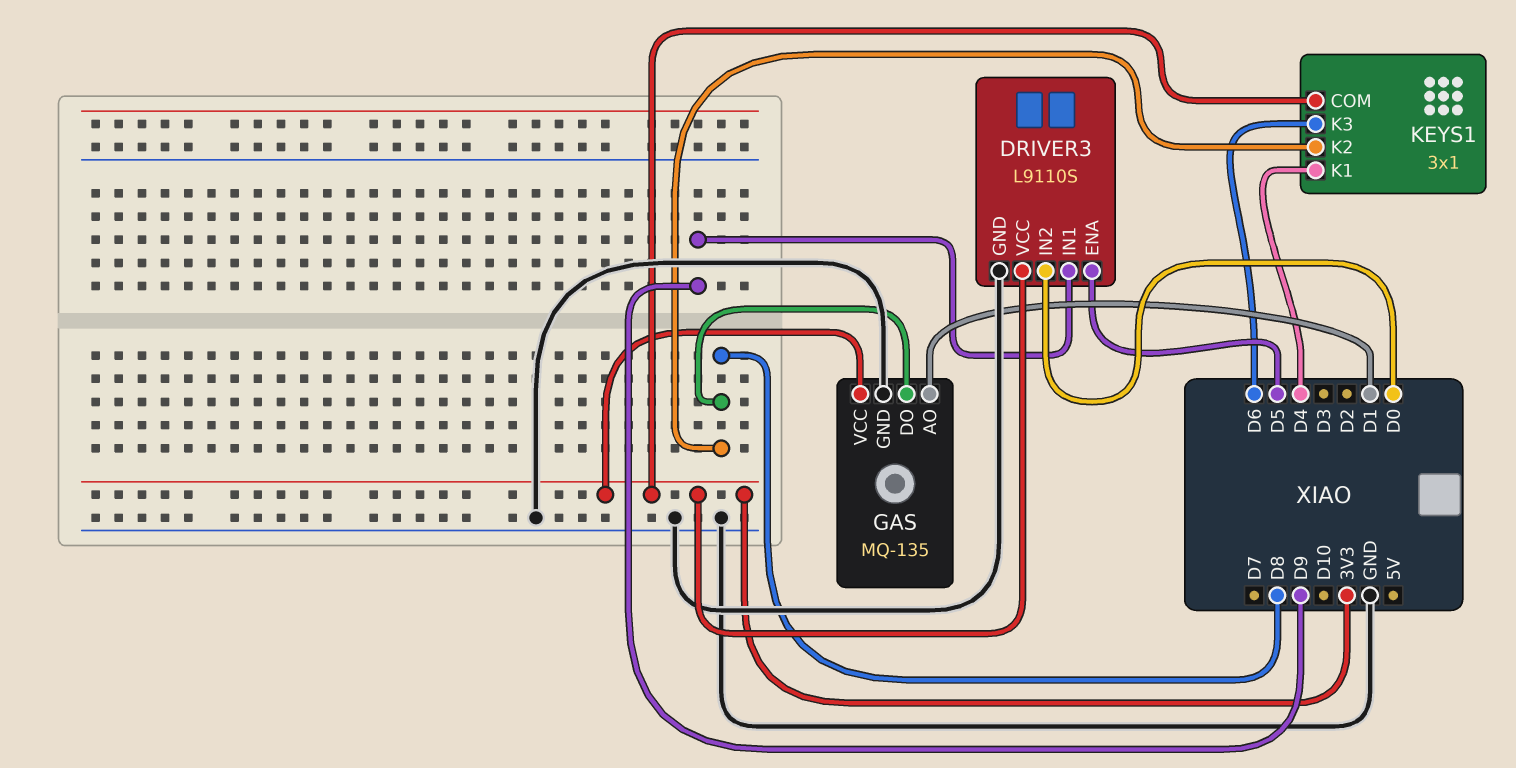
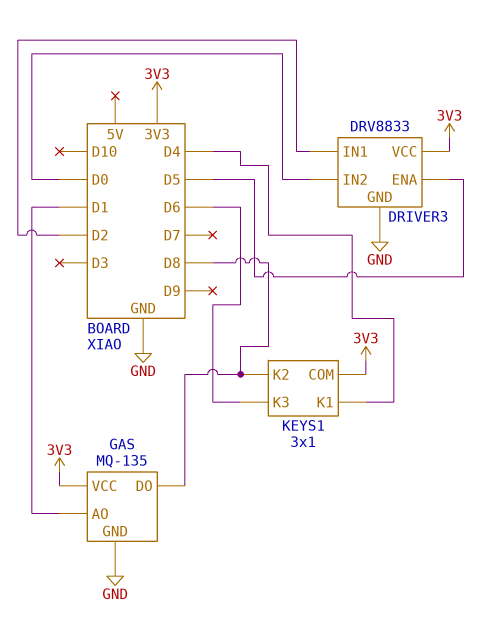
DRIVER3: L9110S -> DRV8833
DRIVER3 pin IN1: D9 -> D2

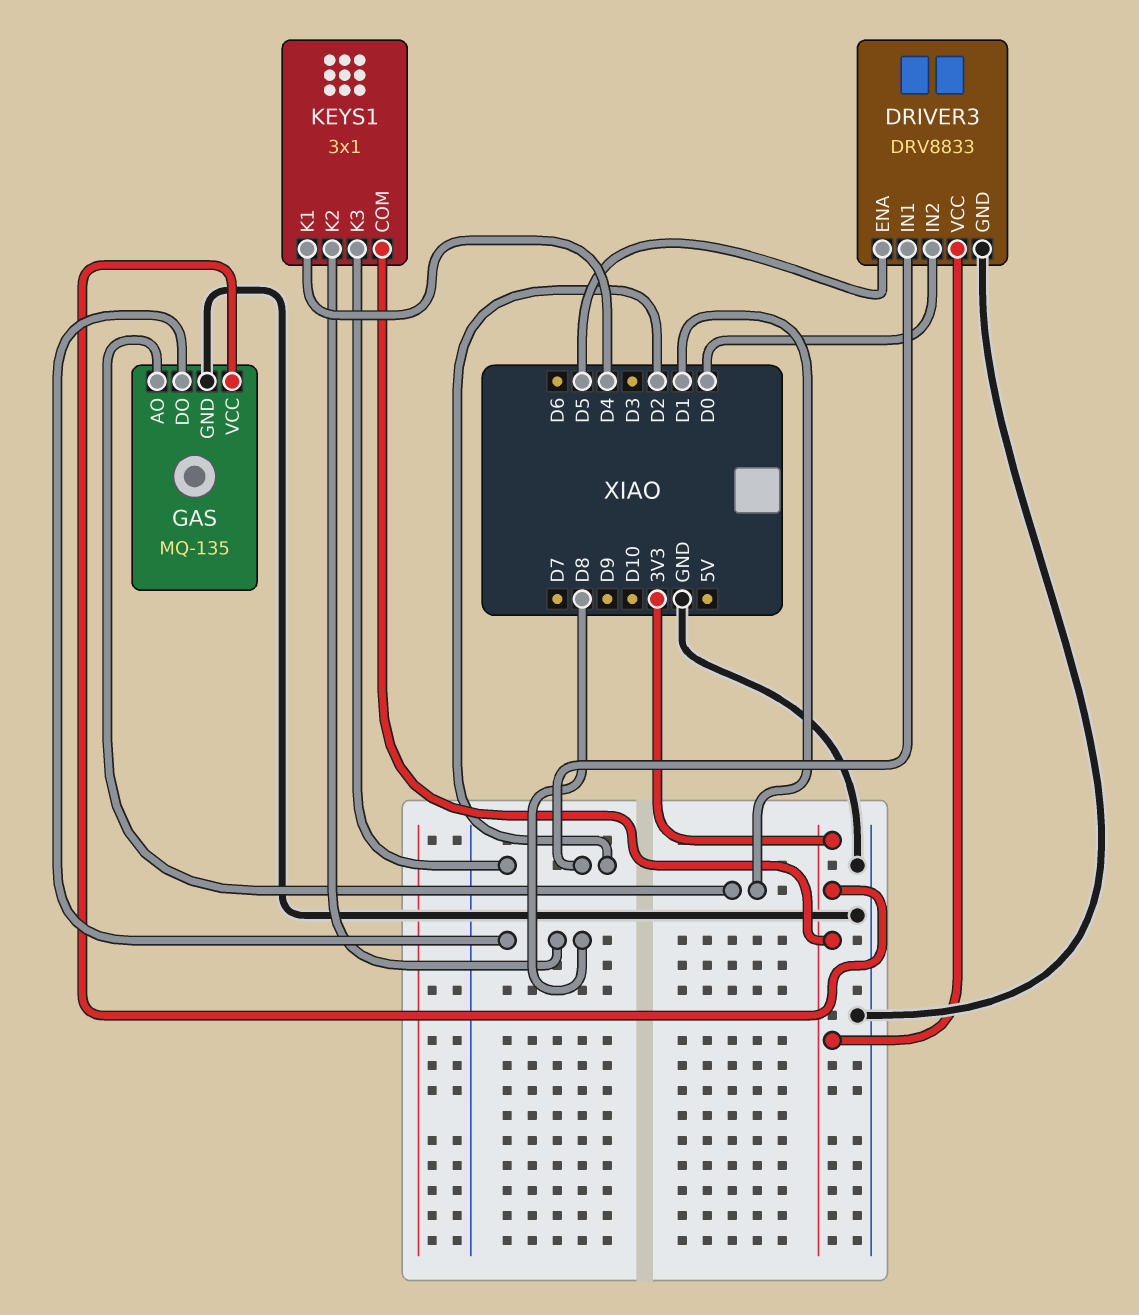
KEYS1 pin K3: D6 -> D2

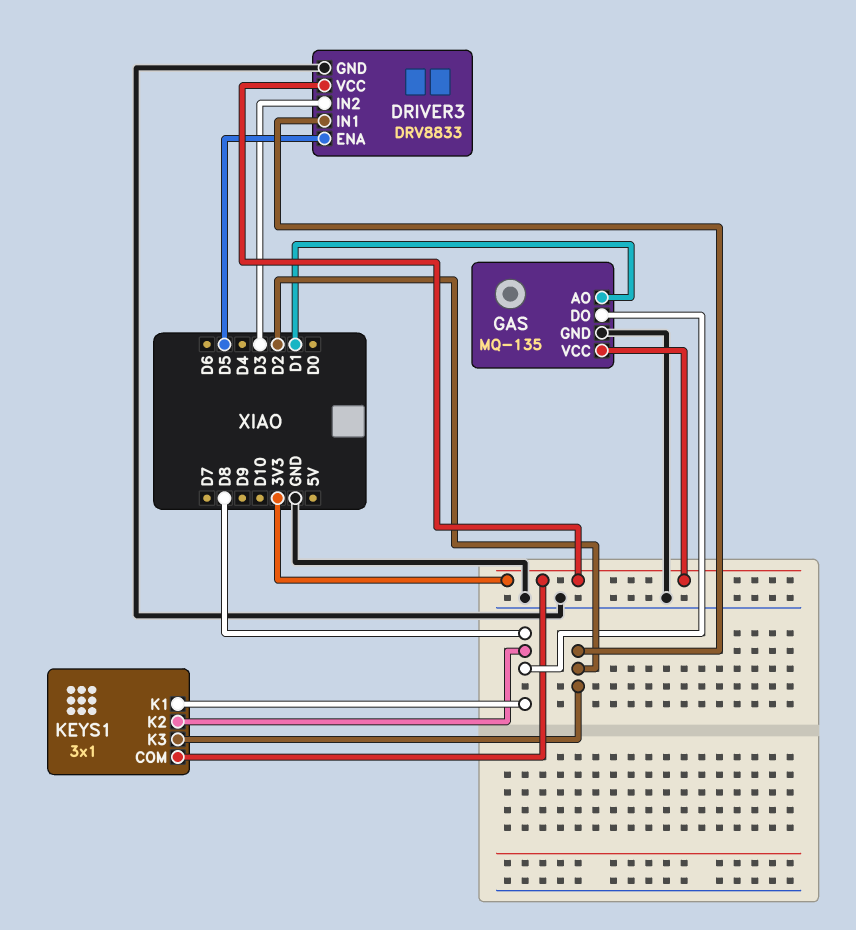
DRIVER3 pin IN2: D0 -> D3
KEYS1 pin K1: D4 -> D8

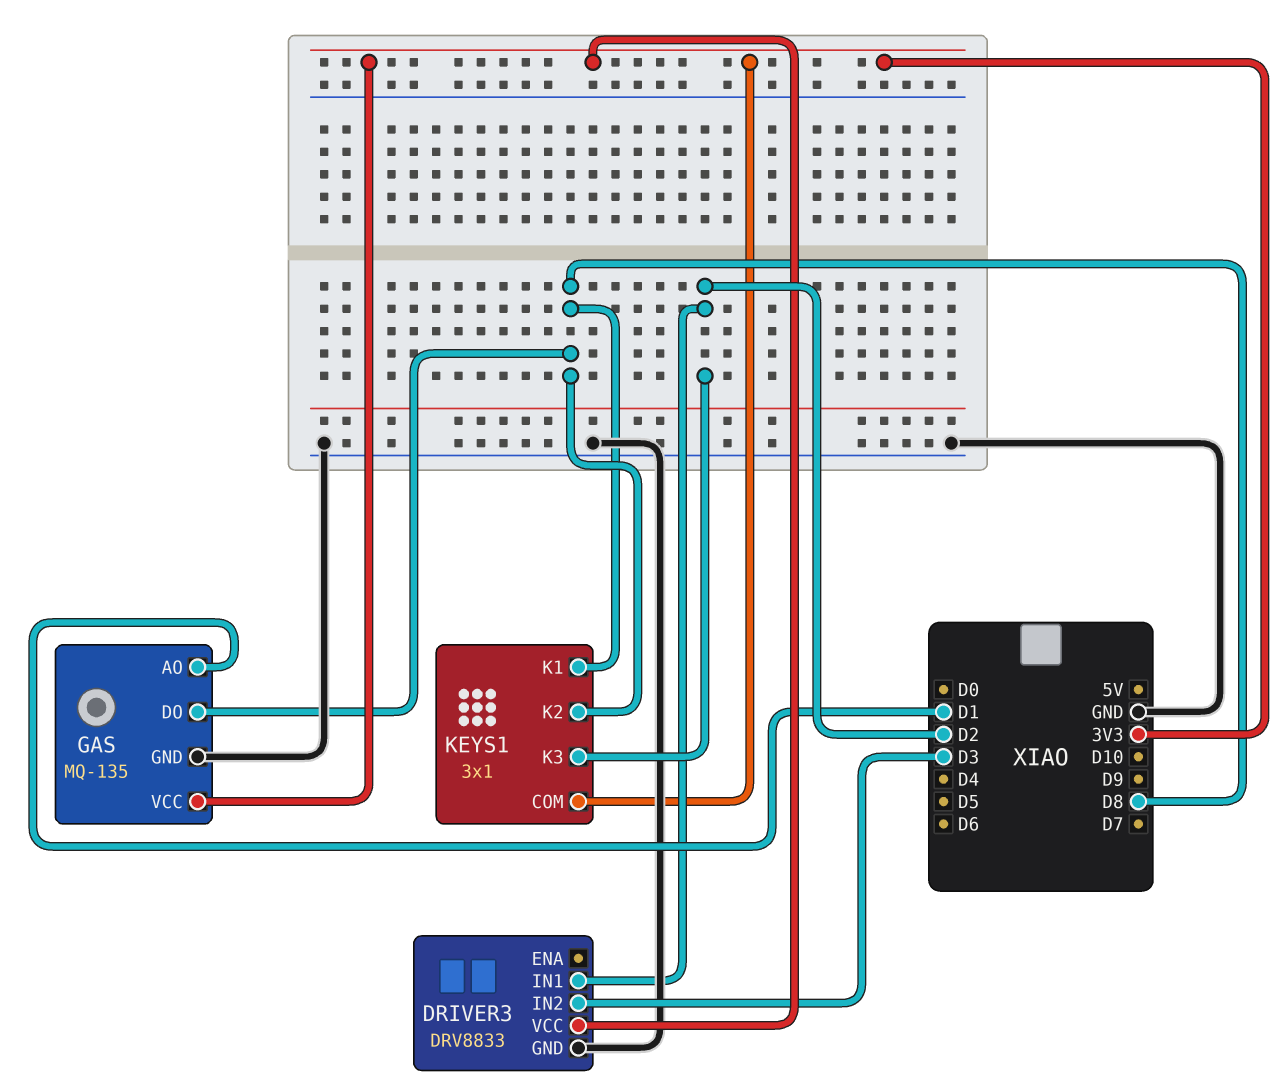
DRIVER3 pin ENA: D5 -> none

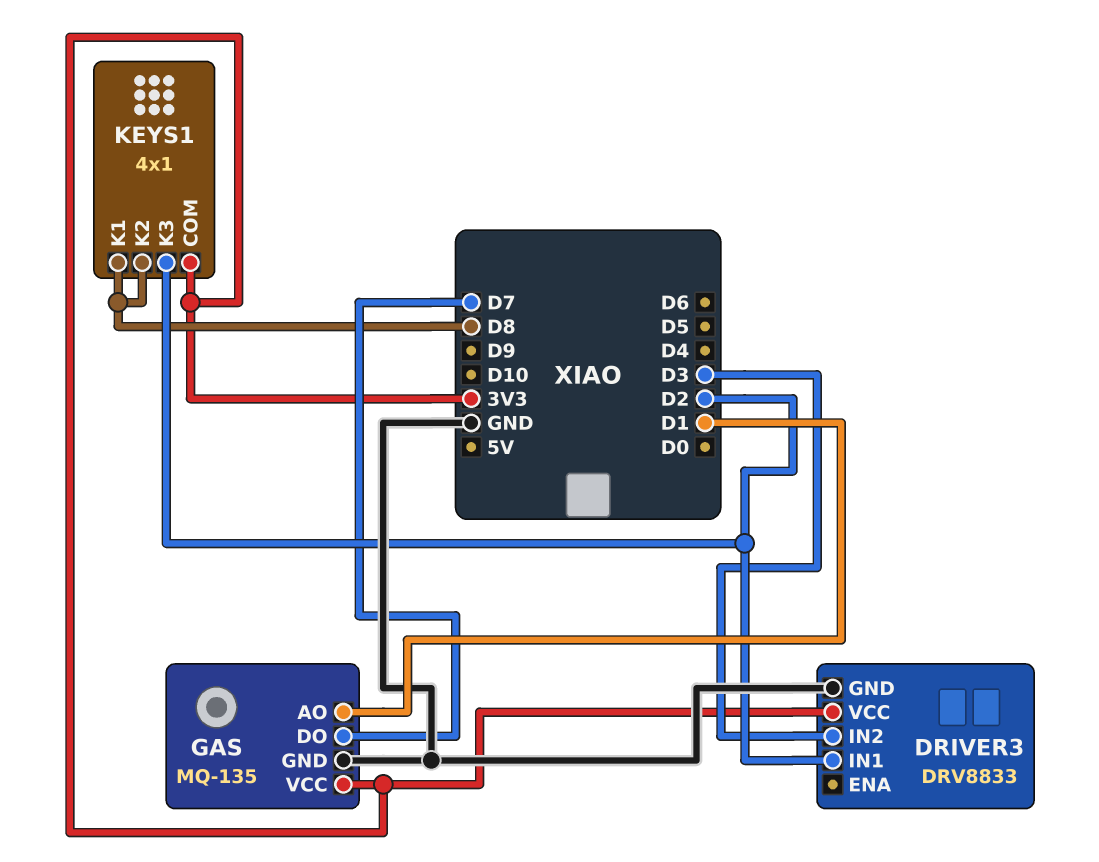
GAS pin DO: D8 -> D7
KEYS1: 3x1 -> 4x1

